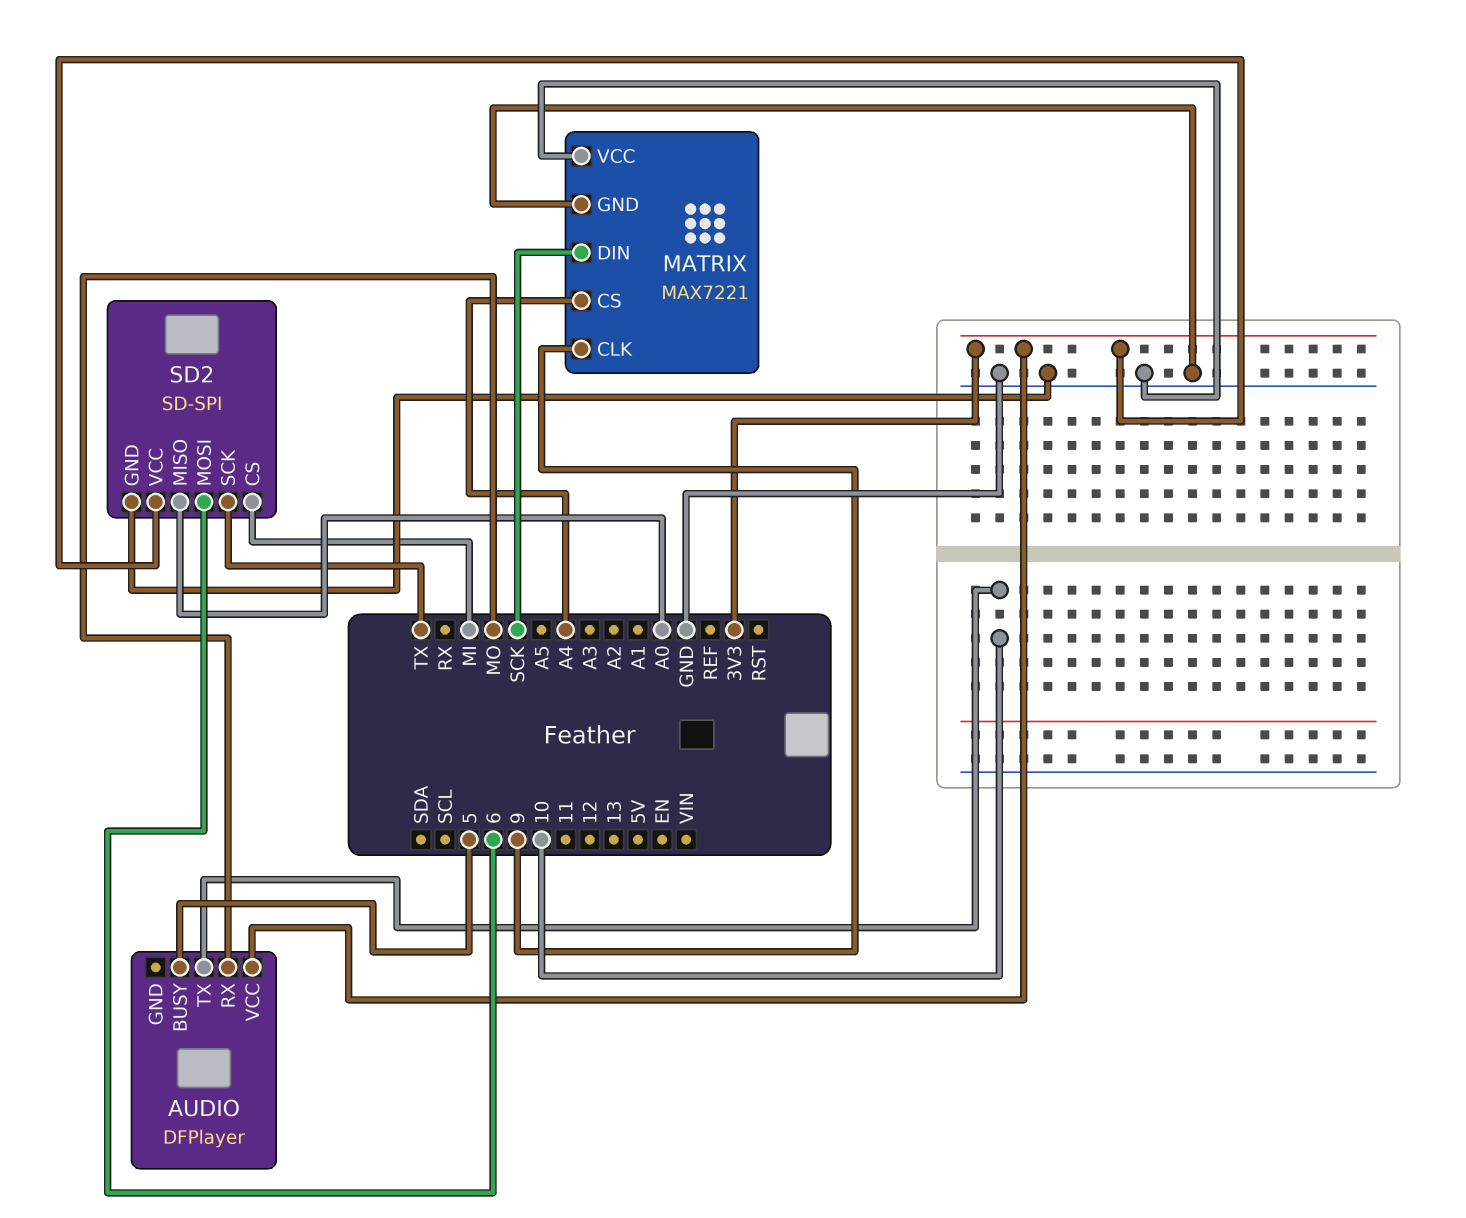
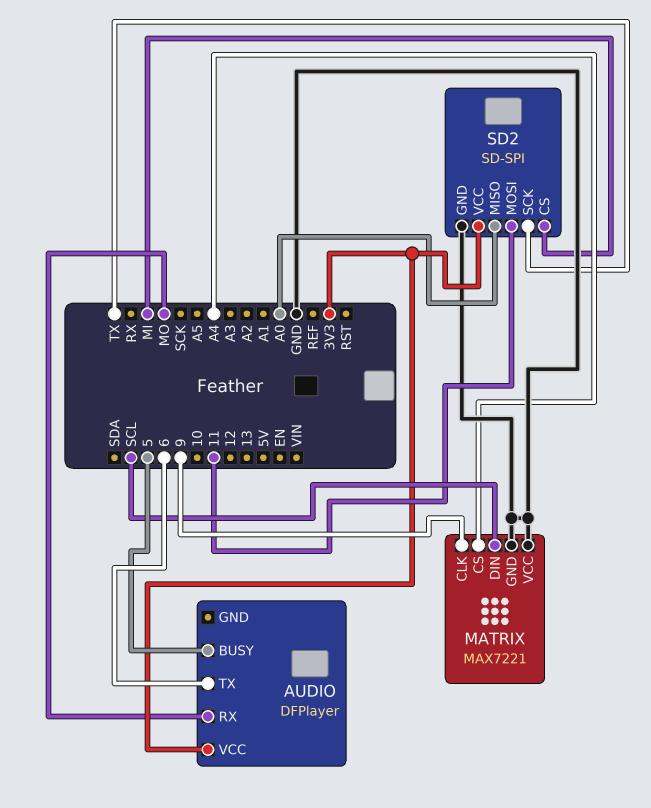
AUDIO pin TX: 10 -> 6
MATRIX pin DIN: SCK -> SCL
SD2 pin MOSI: 6 -> 11

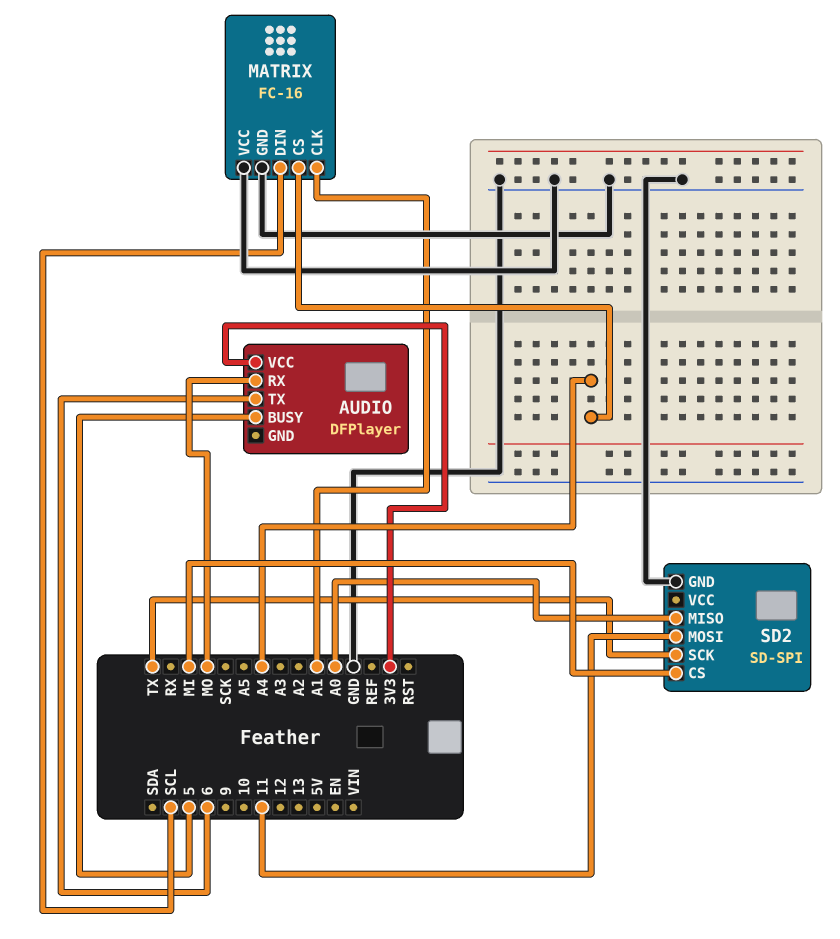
MATRIX: MAX7221 -> FC-16
MATRIX pin CLK: 9 -> A1
SD2 pin VCC: 3V3 -> none

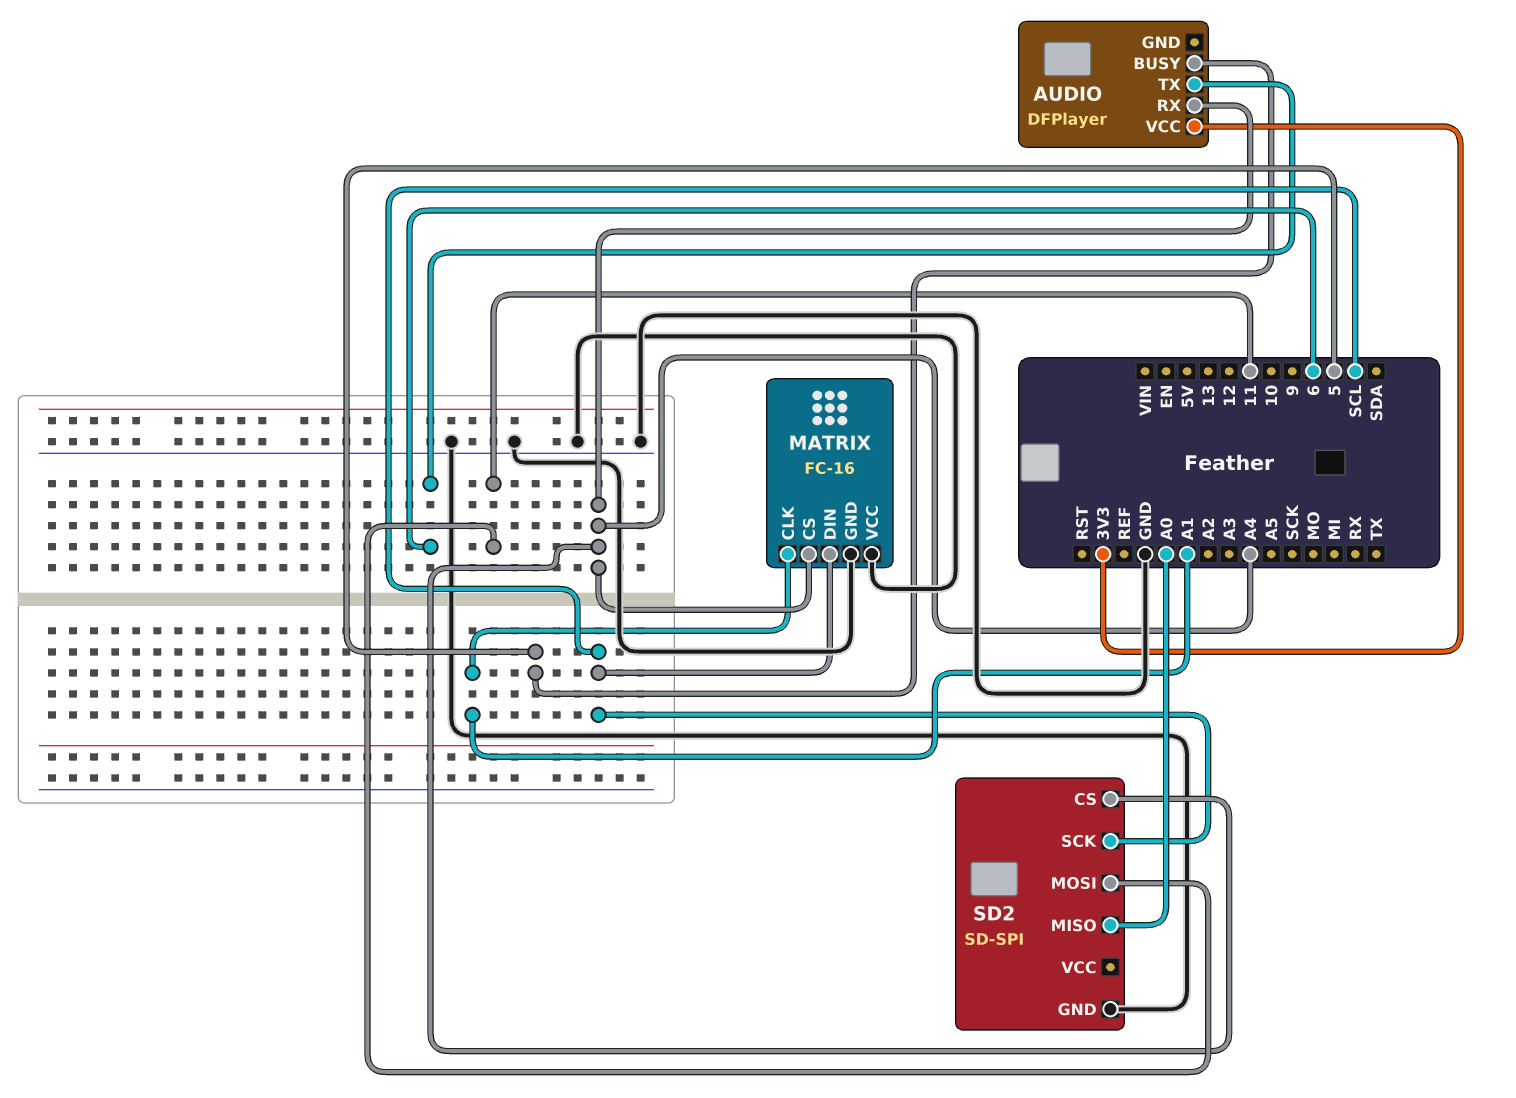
AUDIO pin RX: MO -> A4
SD2 pin CS: MI -> A4
SD2 pin SCK: TX -> SCL

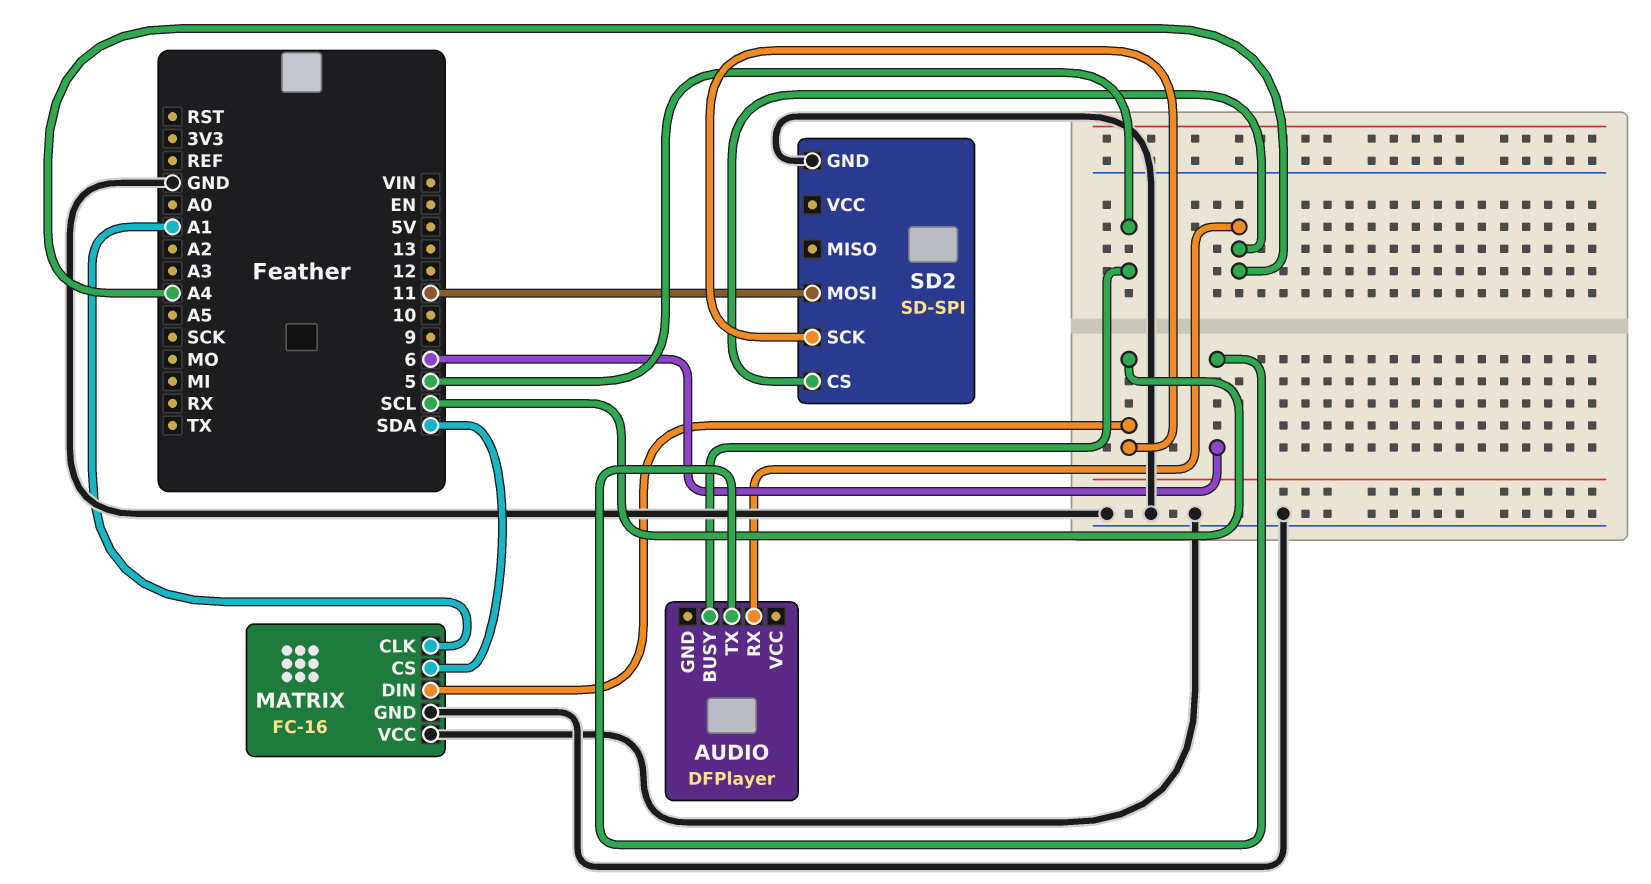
AUDIO pin VCC: 3V3 -> none
MATRIX pin CS: A4 -> SDA
SD2 pin MISO: A0 -> none

